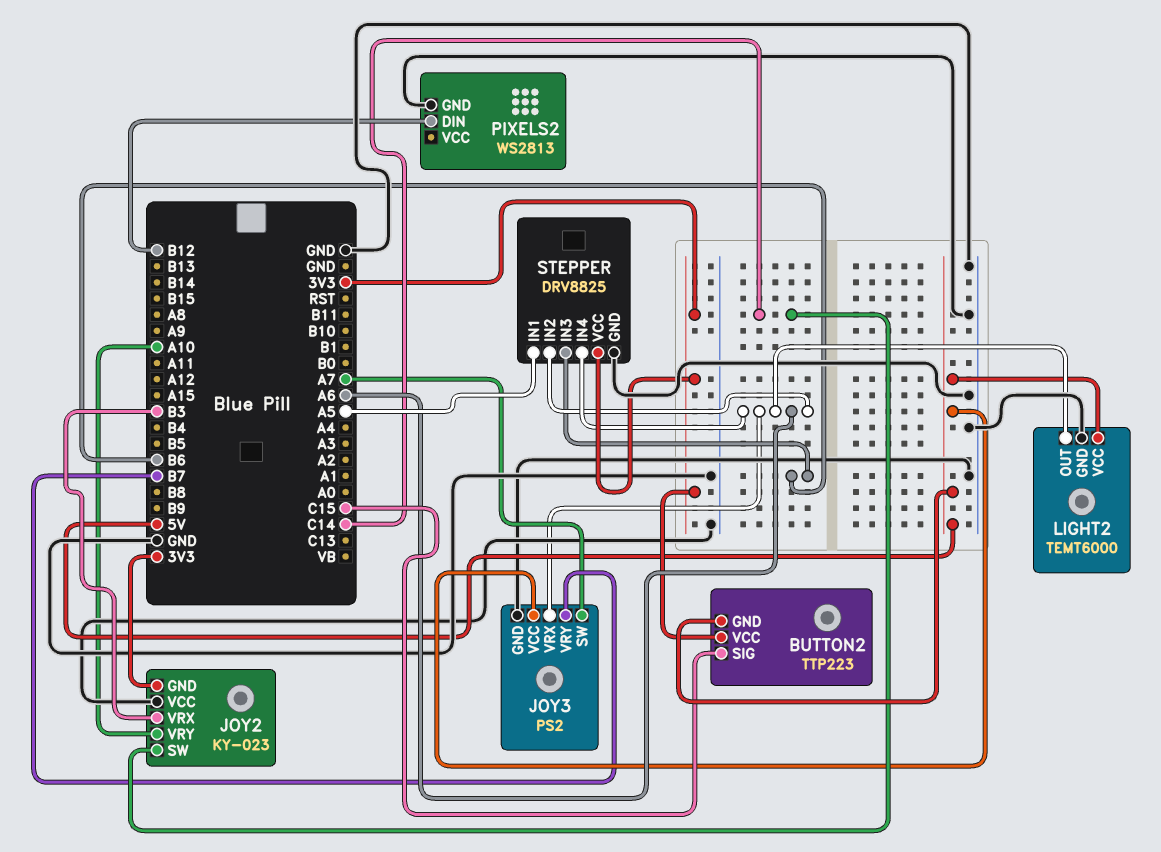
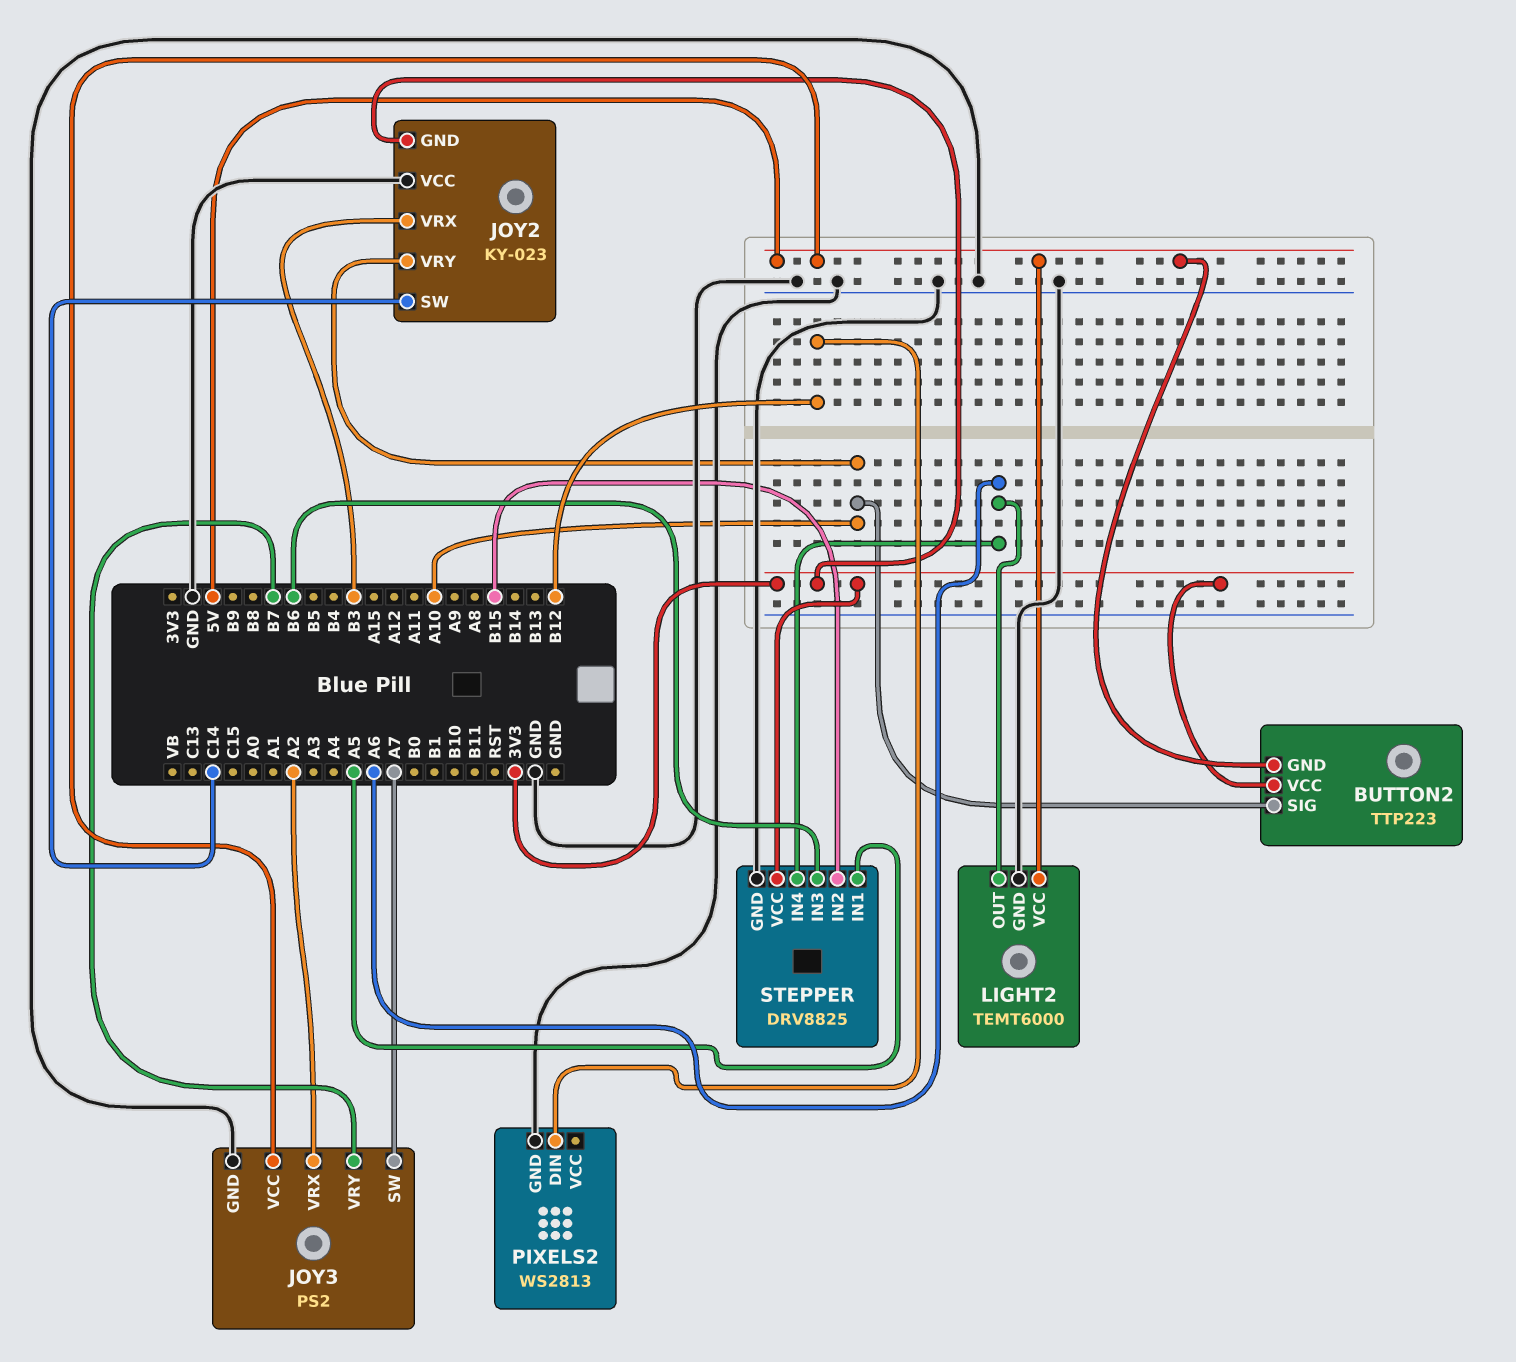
BUTTON2 pin SIG: C15 -> A10
JOY3 pin VRX: A6 -> A2
STEPPER pin IN2: A6 -> B15

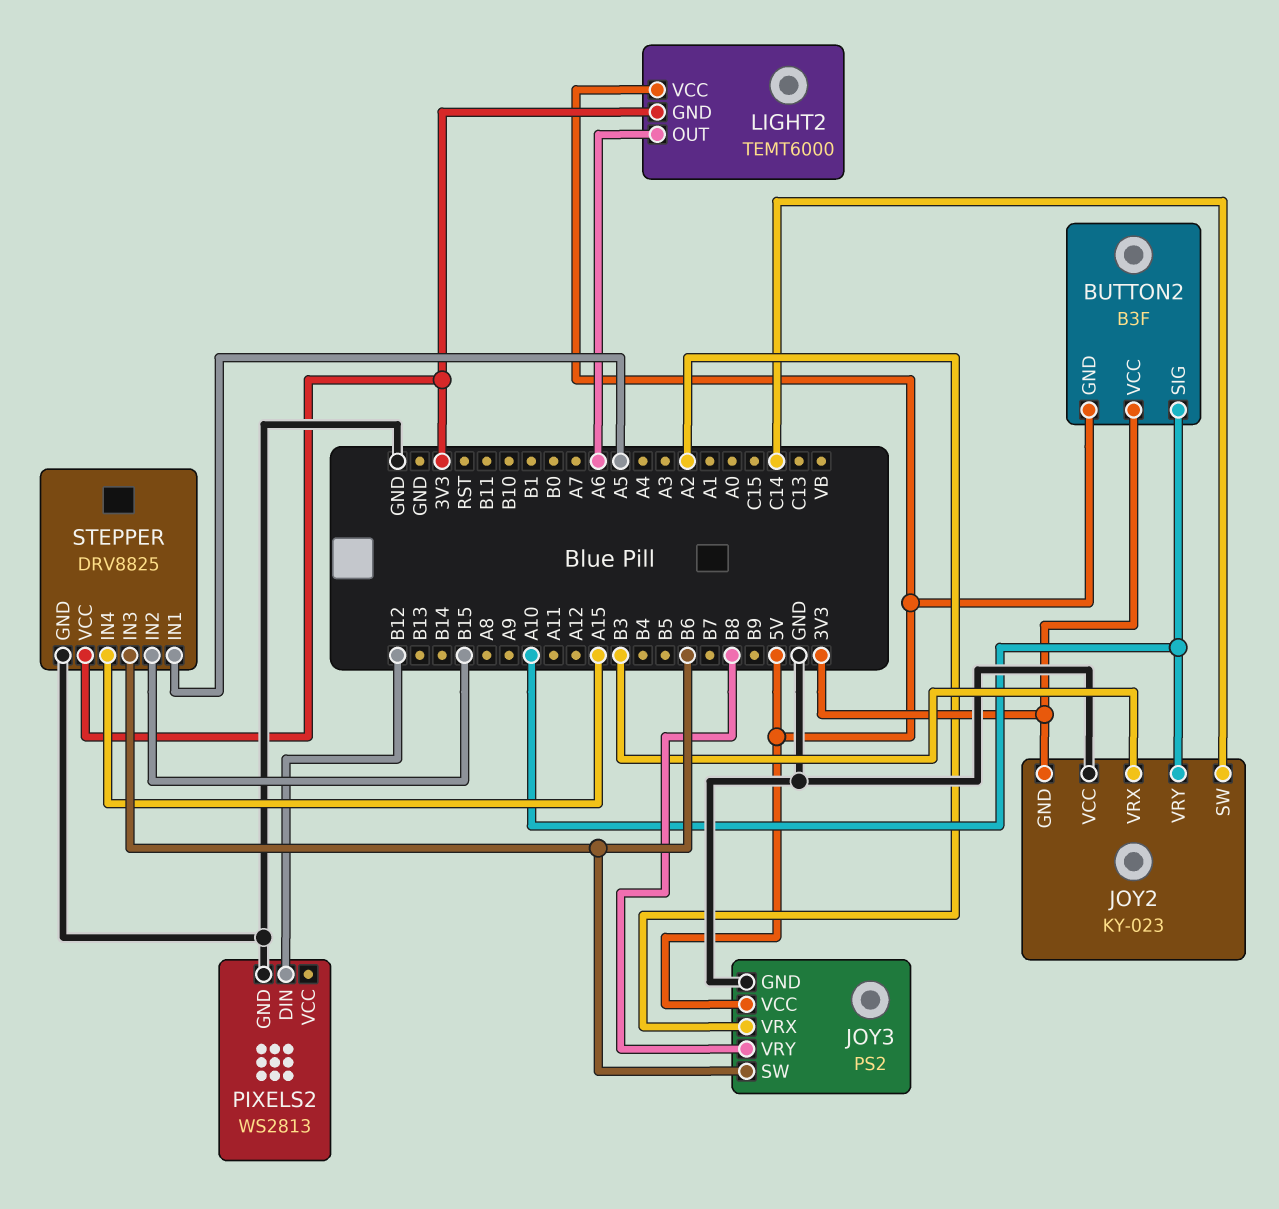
BUTTON2: TTP223 -> B3F
JOY3 pin SW: A7 -> B6
JOY3 pin VRY: B7 -> B8
LIGHT2 pin GND: GND -> 3V3
STEPPER pin IN4: A6 -> A15

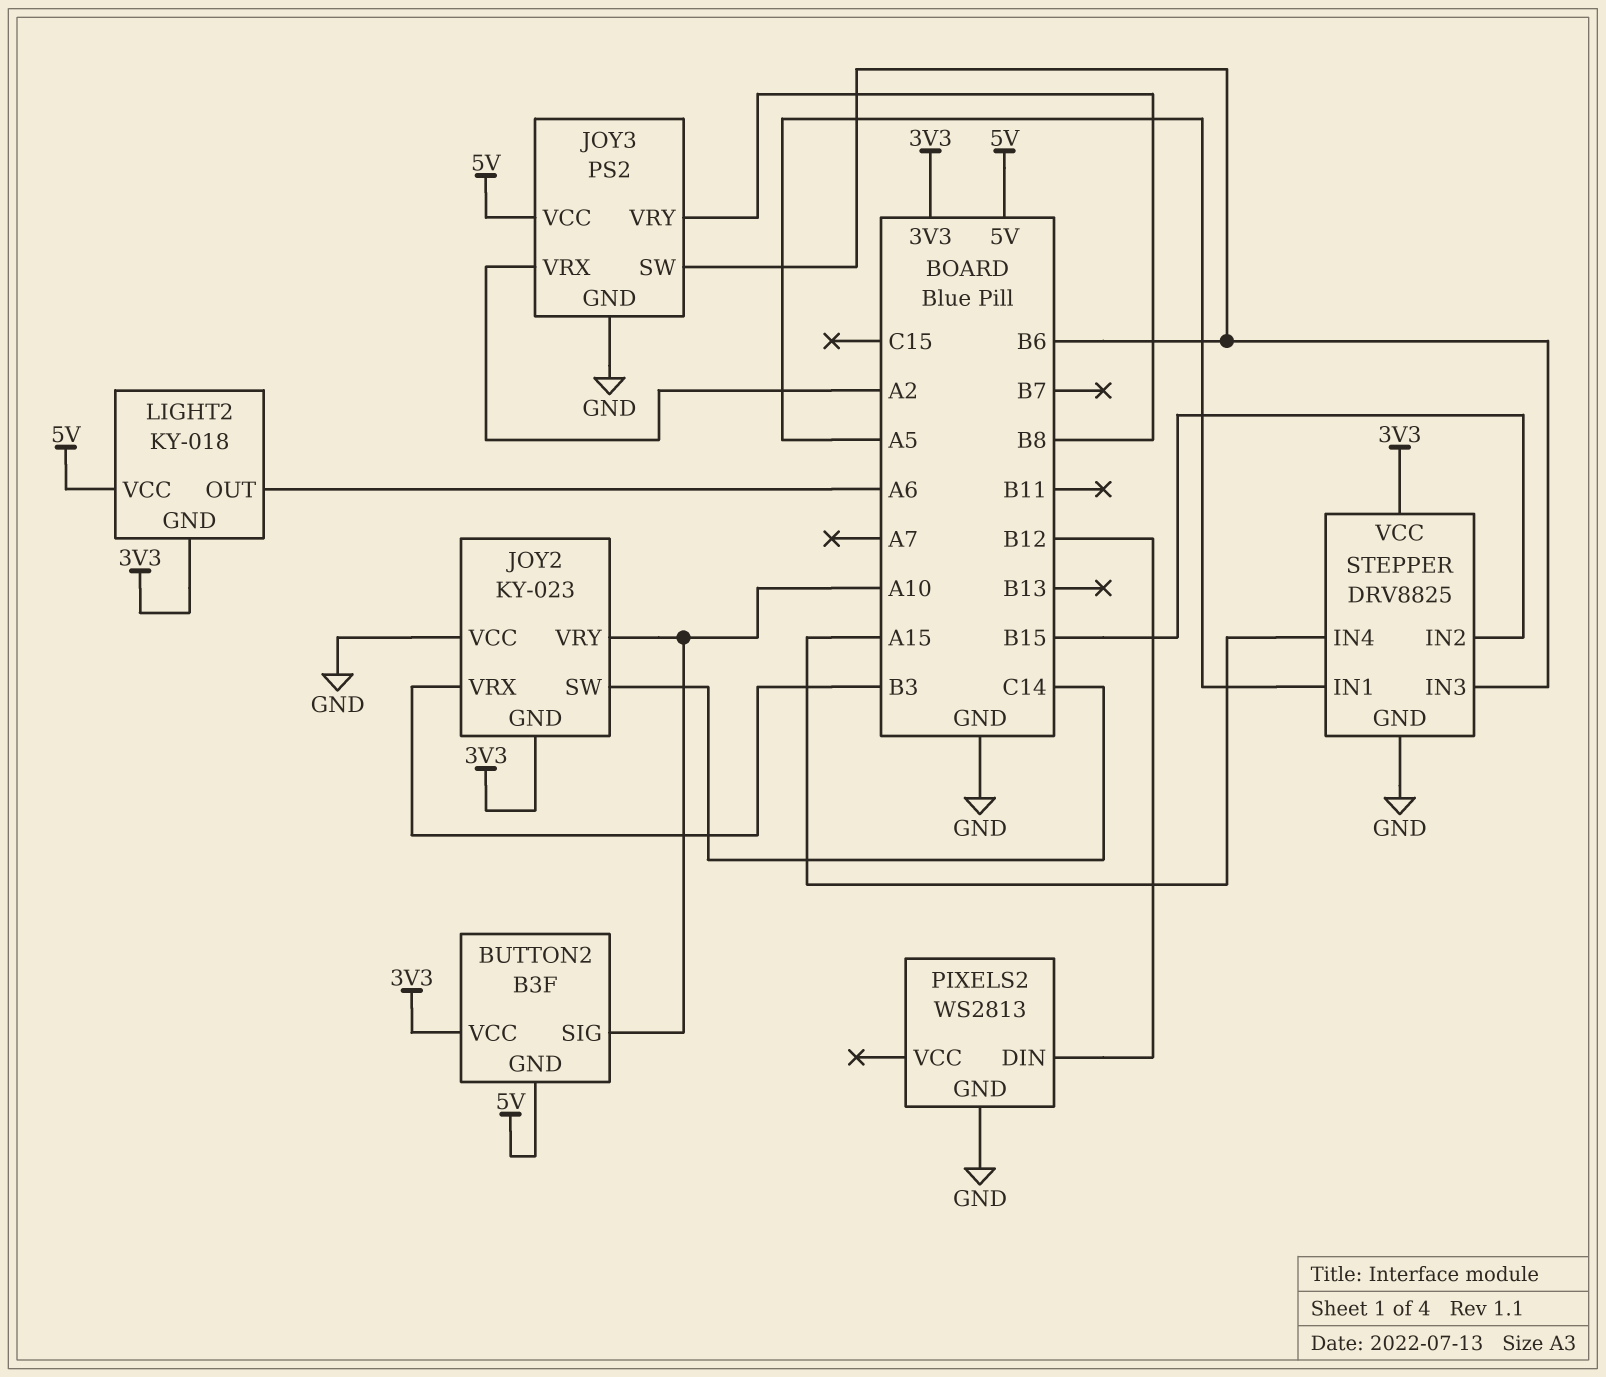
LIGHT2: TEMT6000 -> KY-018

